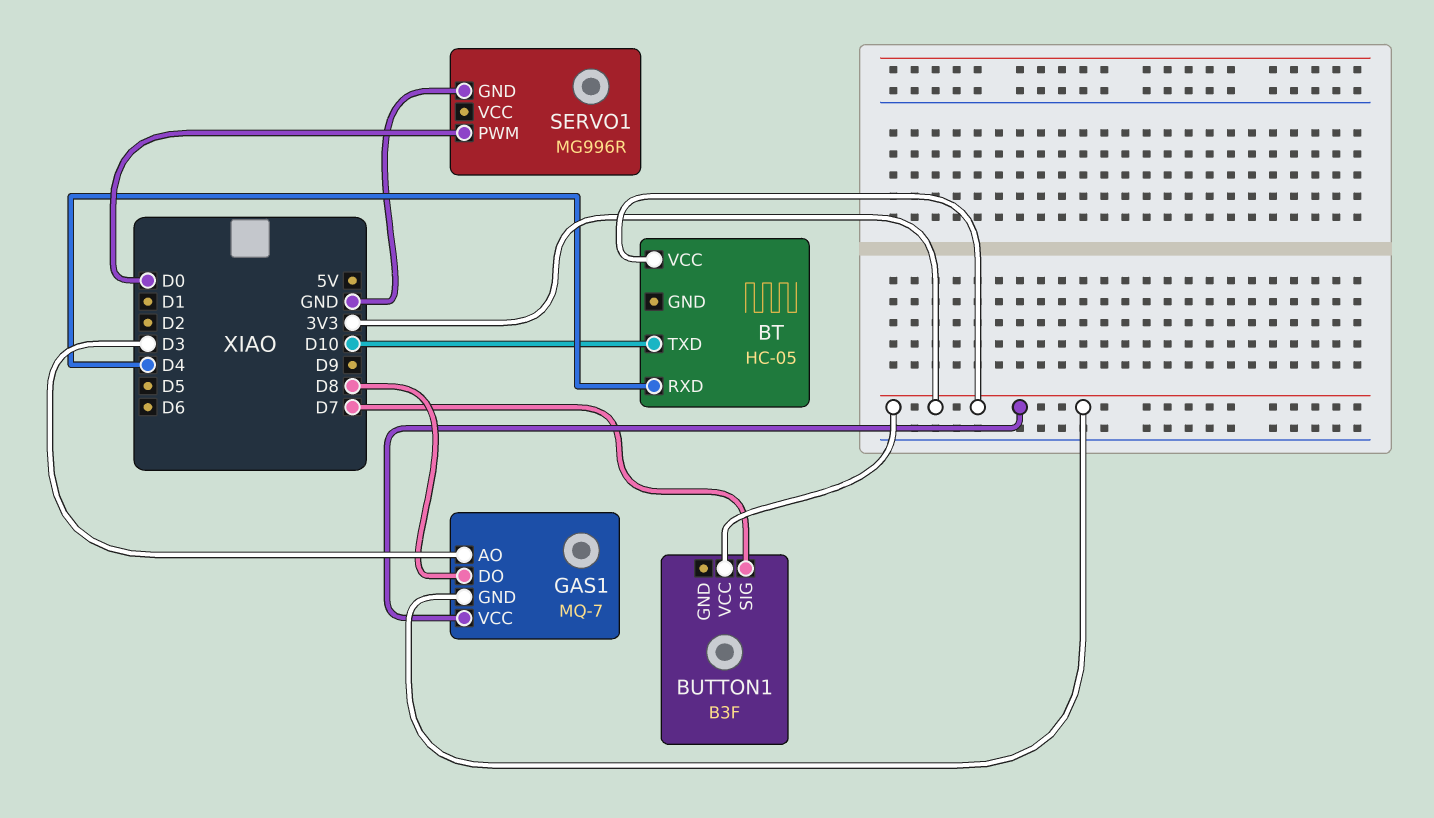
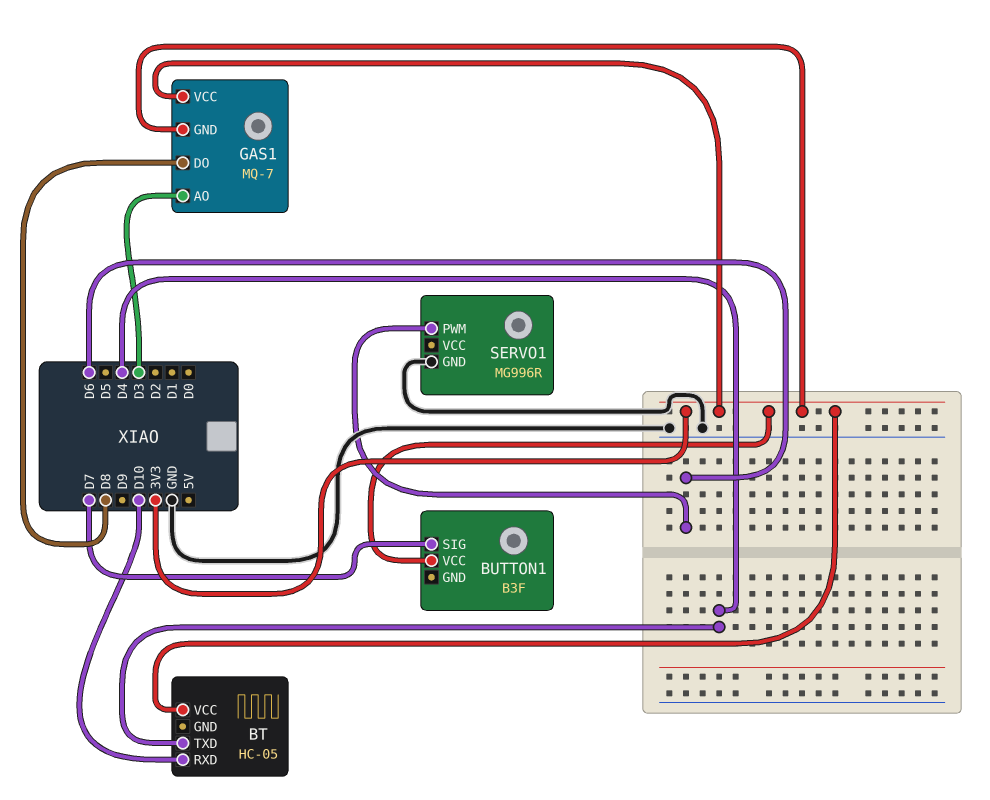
BT pin RXD: D4 -> D10
BT pin TXD: D10 -> D4
SERVO1 pin PWM: D0 -> D6

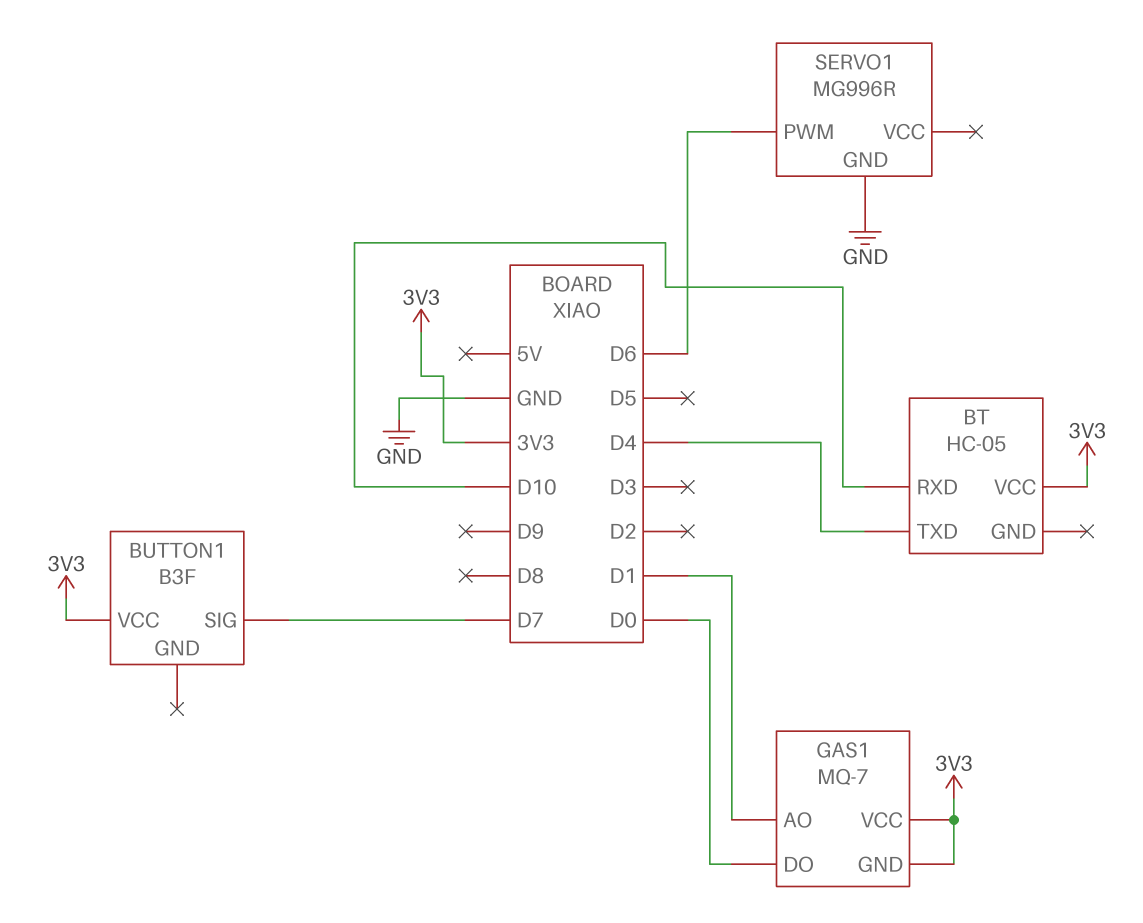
GAS1 pin AO: D3 -> D1
GAS1 pin DO: D8 -> D0

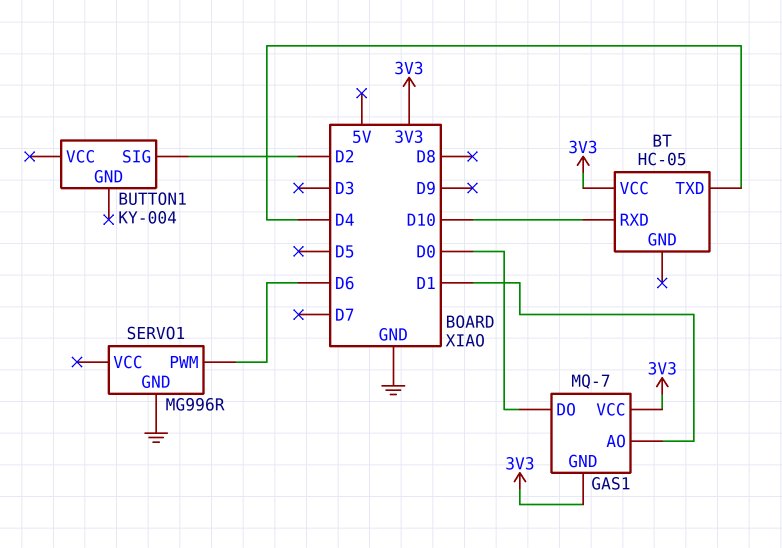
BUTTON1: B3F -> KY-004
BUTTON1 pin SIG: D7 -> D2
BUTTON1 pin VCC: 3V3 -> none

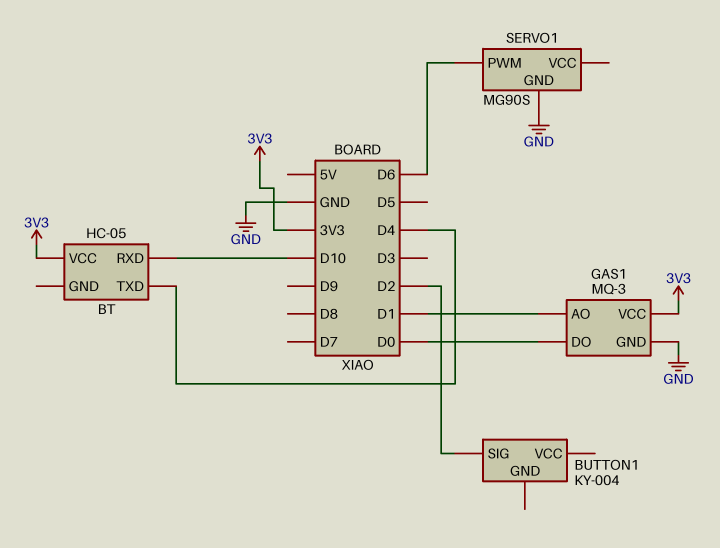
GAS1: MQ-7 -> MQ-3
GAS1 pin GND: 3V3 -> GND
SERVO1: MG996R -> MG90S

